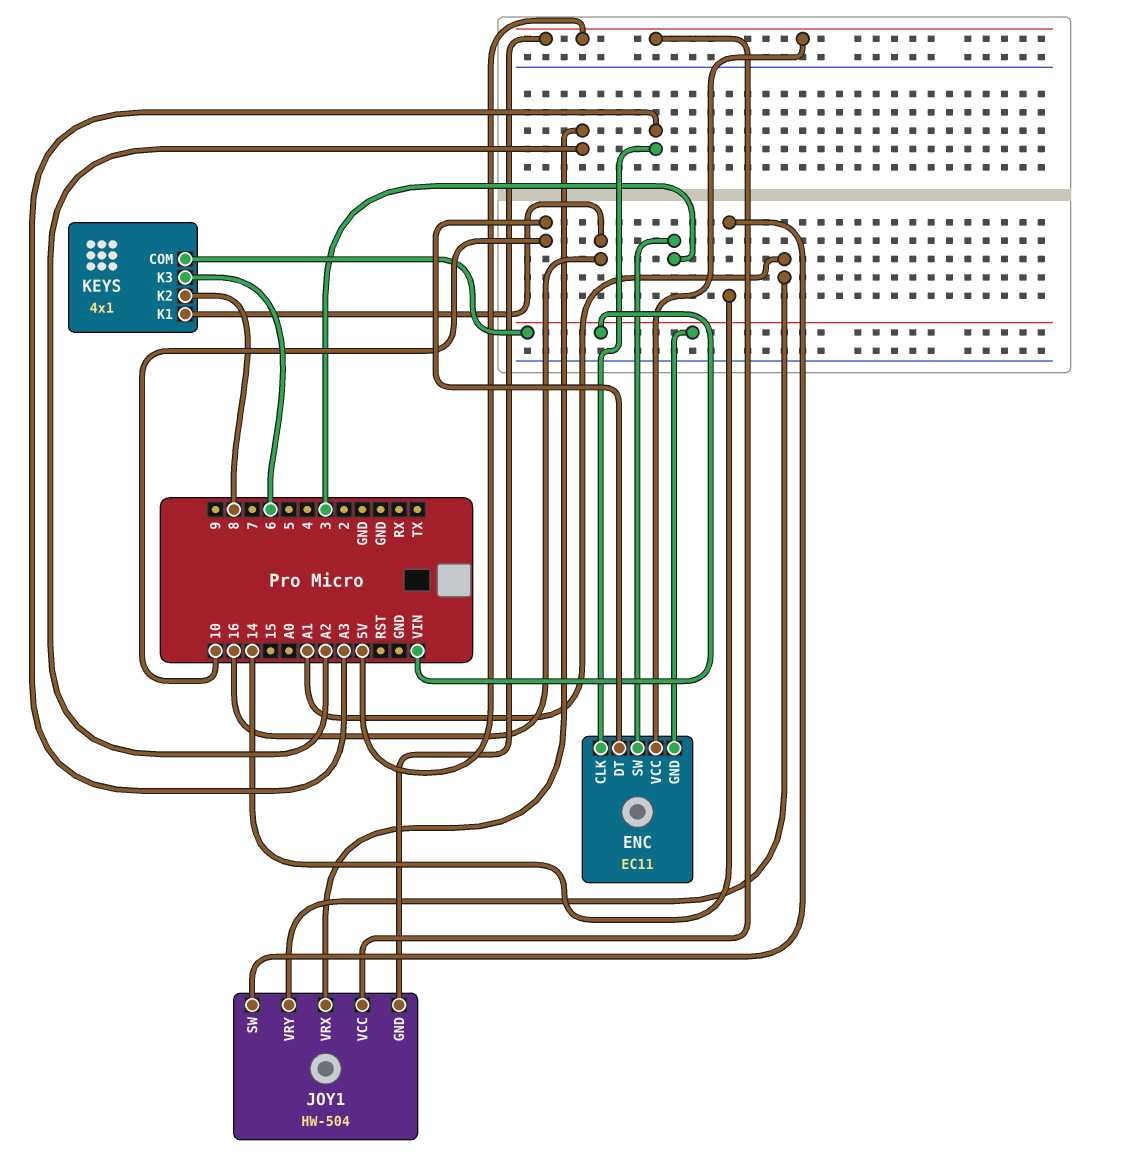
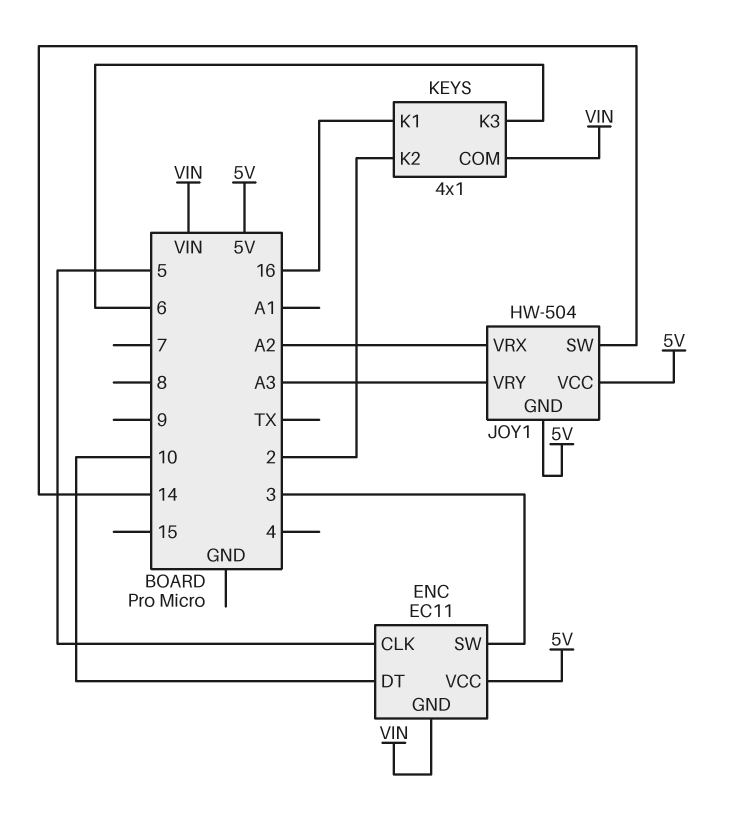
ENC pin CLK: A3 -> 5
JOY1 pin VRY: A1 -> A3
KEYS pin K2: 8 -> 2

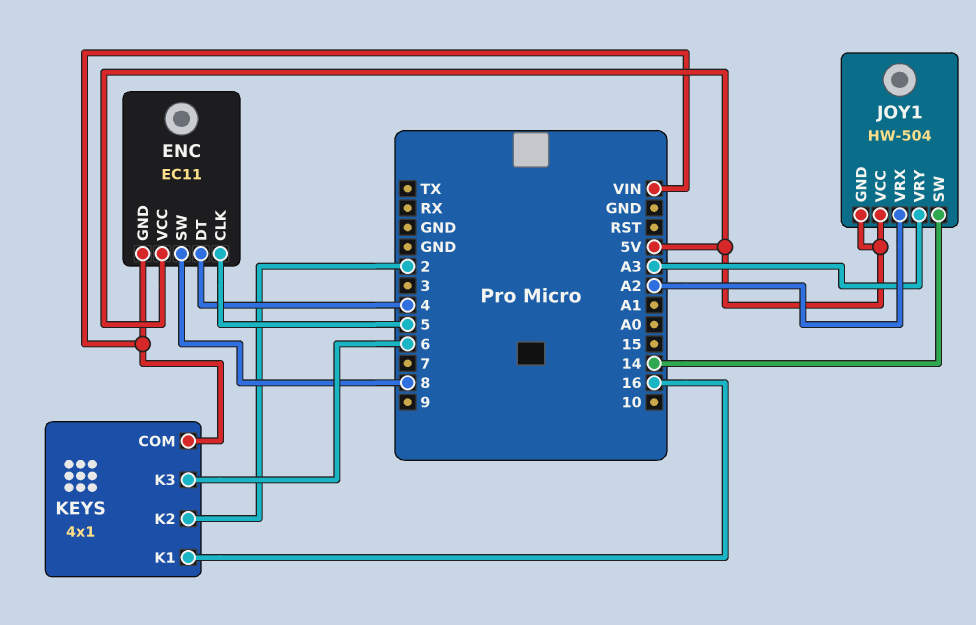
ENC pin DT: 10 -> 4
ENC pin SW: 3 -> 8

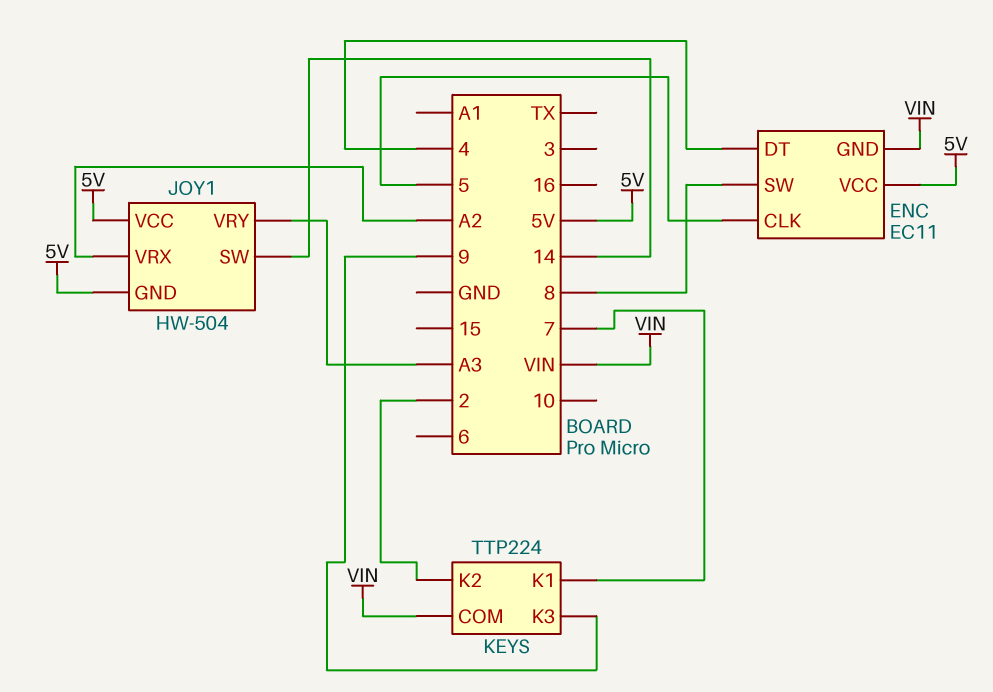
KEYS: 4x1 -> TTP224
KEYS pin K1: 16 -> 7
KEYS pin K3: 6 -> 9

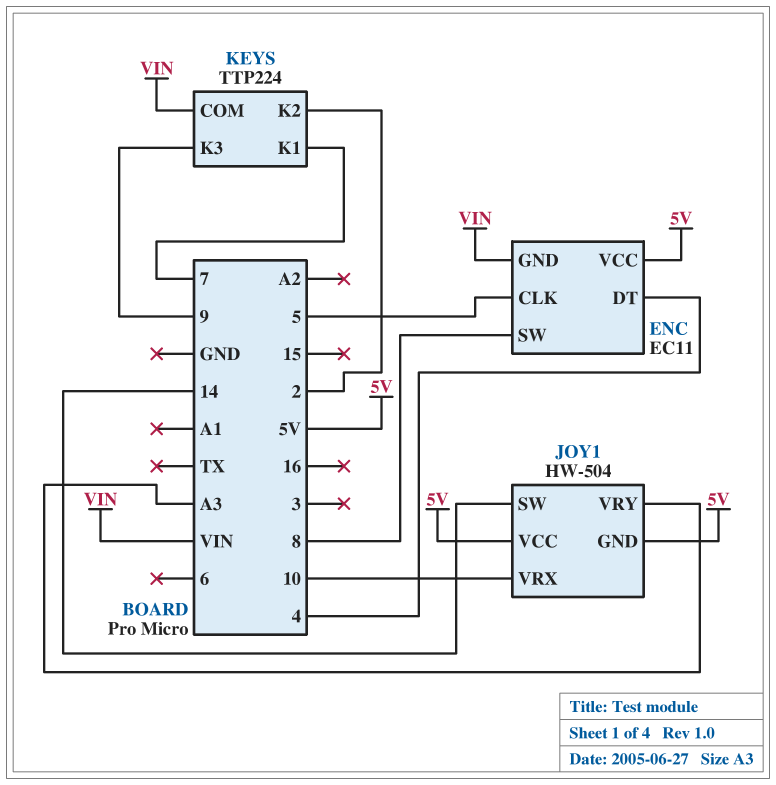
JOY1 pin VRX: A2 -> 10

